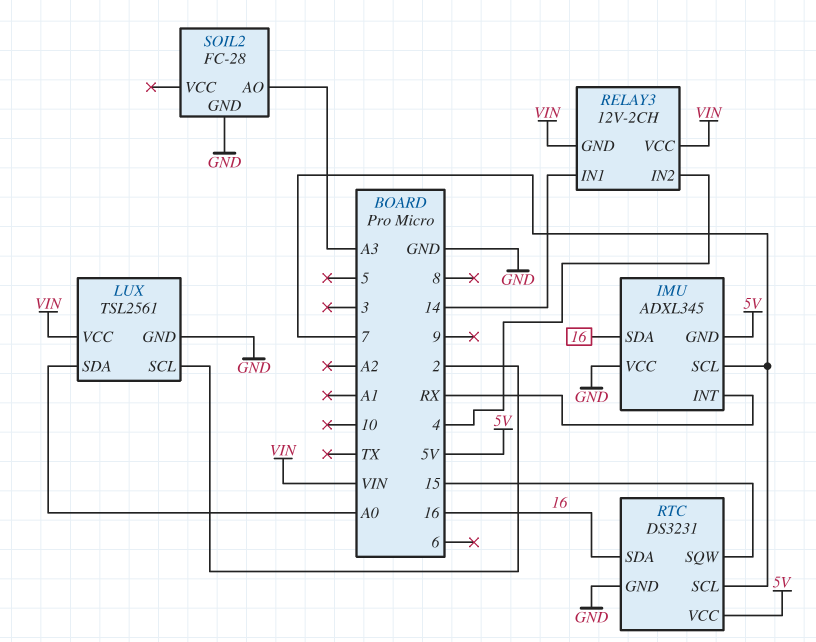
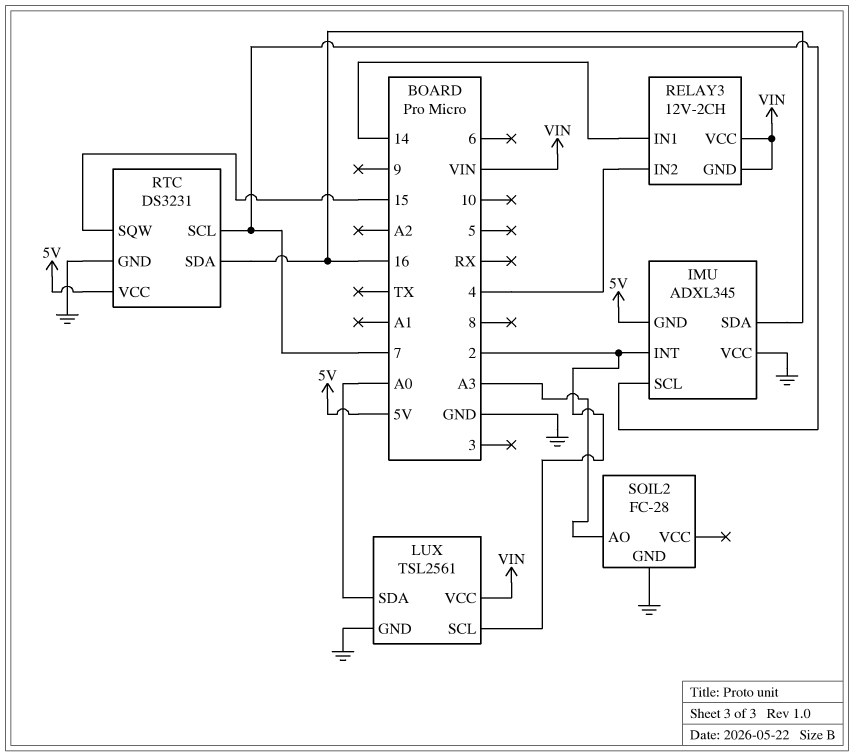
IMU pin INT: RX -> 2

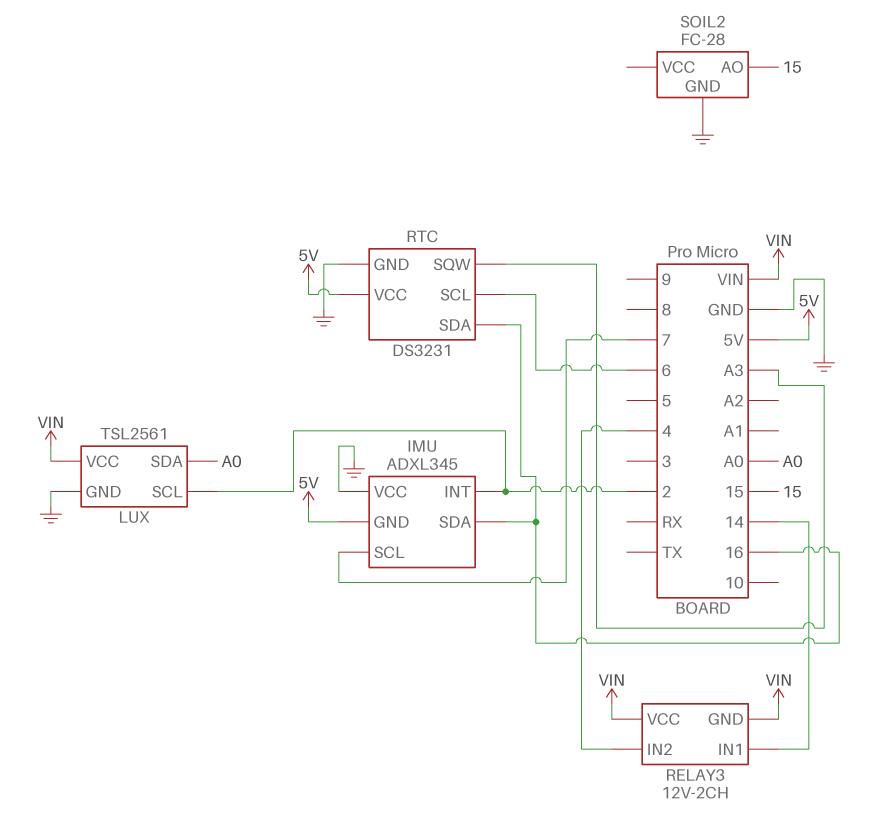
RTC pin SCL: 7 -> 6
RTC pin SQW: 15 -> A3
SOIL2 pin AO: A3 -> 15

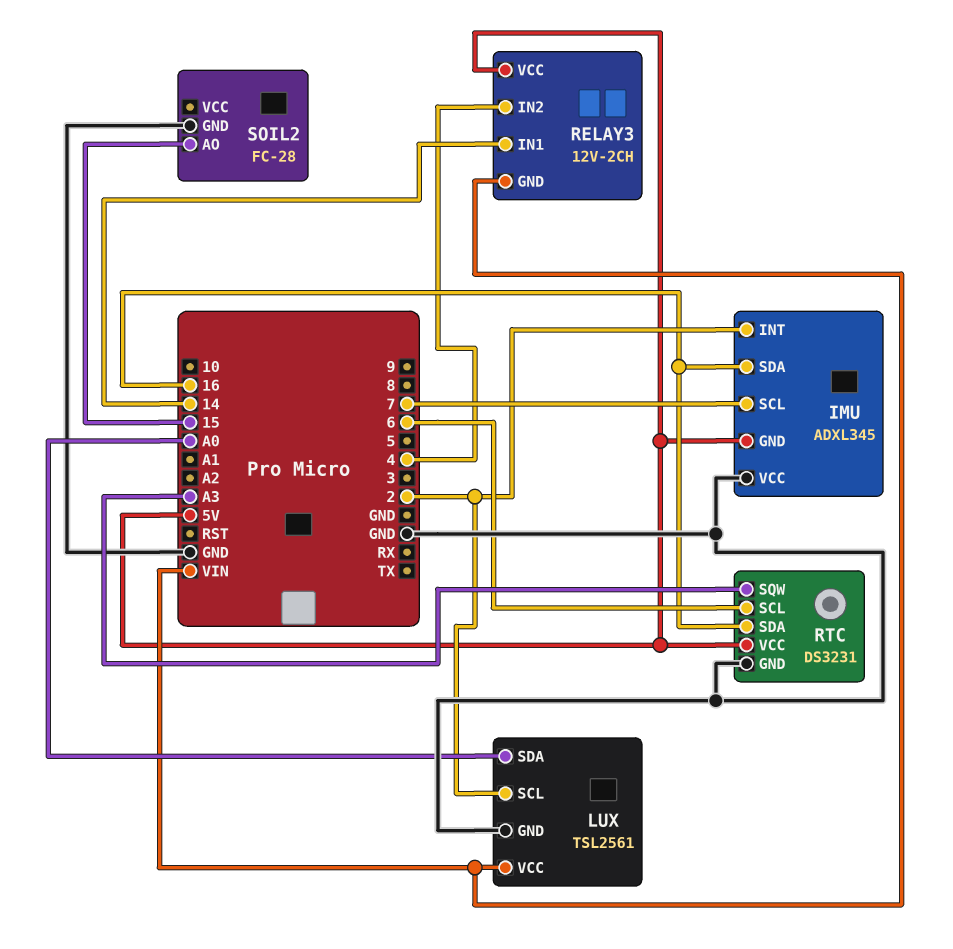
RELAY3 pin VCC: VIN -> 5V

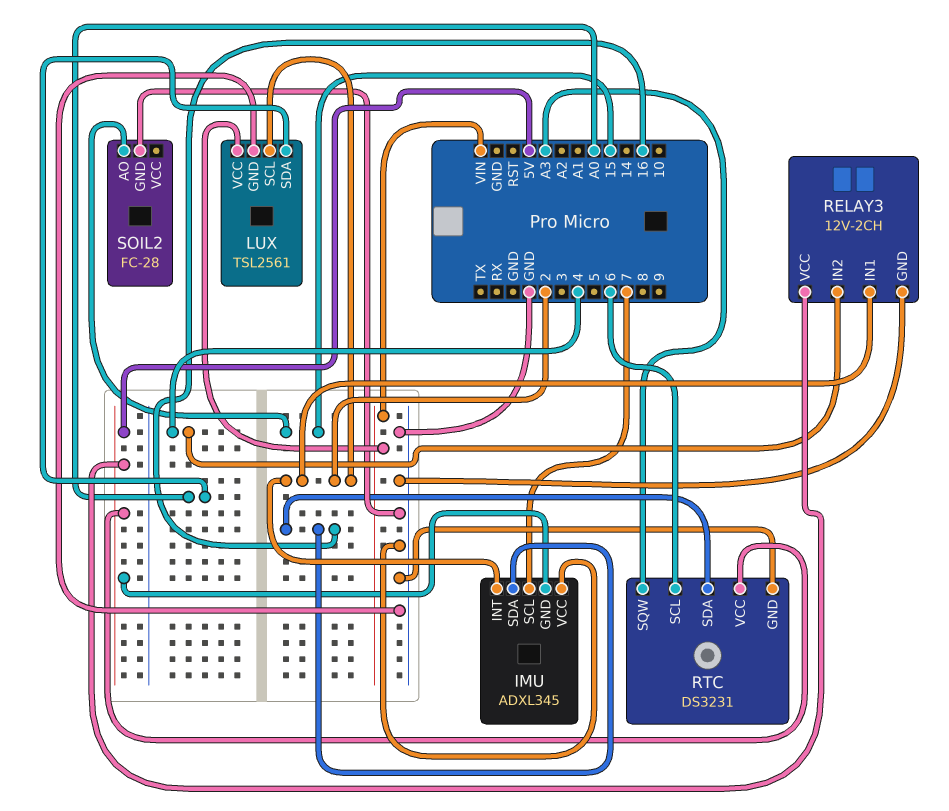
RELAY3 pin GND: VIN -> GND
RELAY3 pin IN1: 14 -> 2

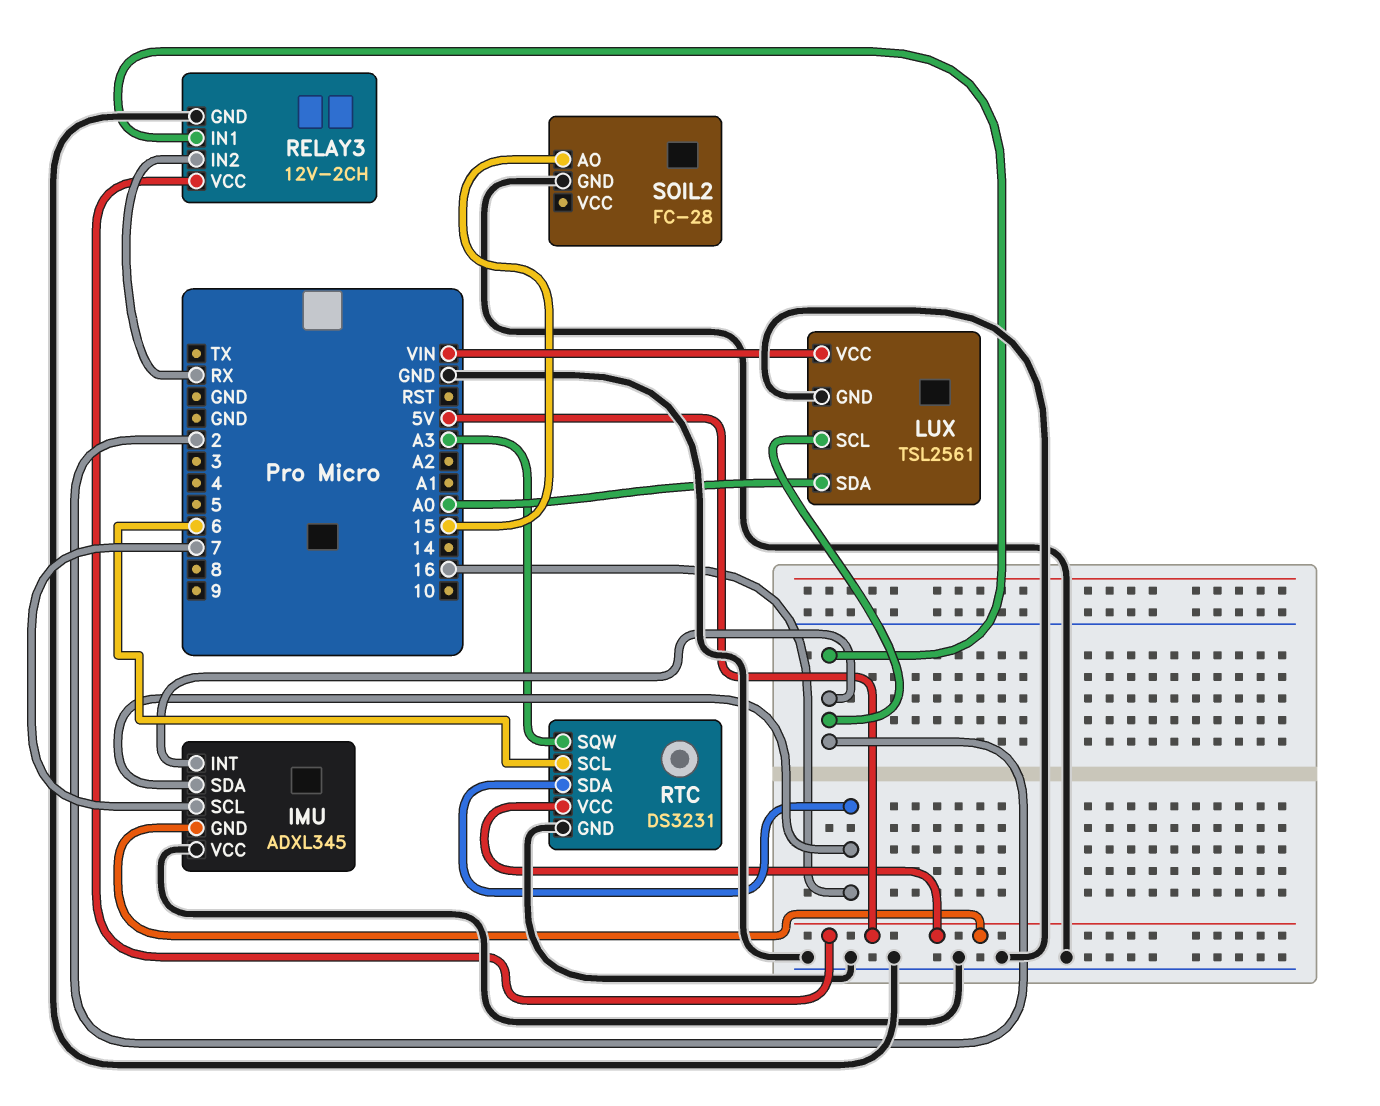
RELAY3 pin IN2: 4 -> RX

